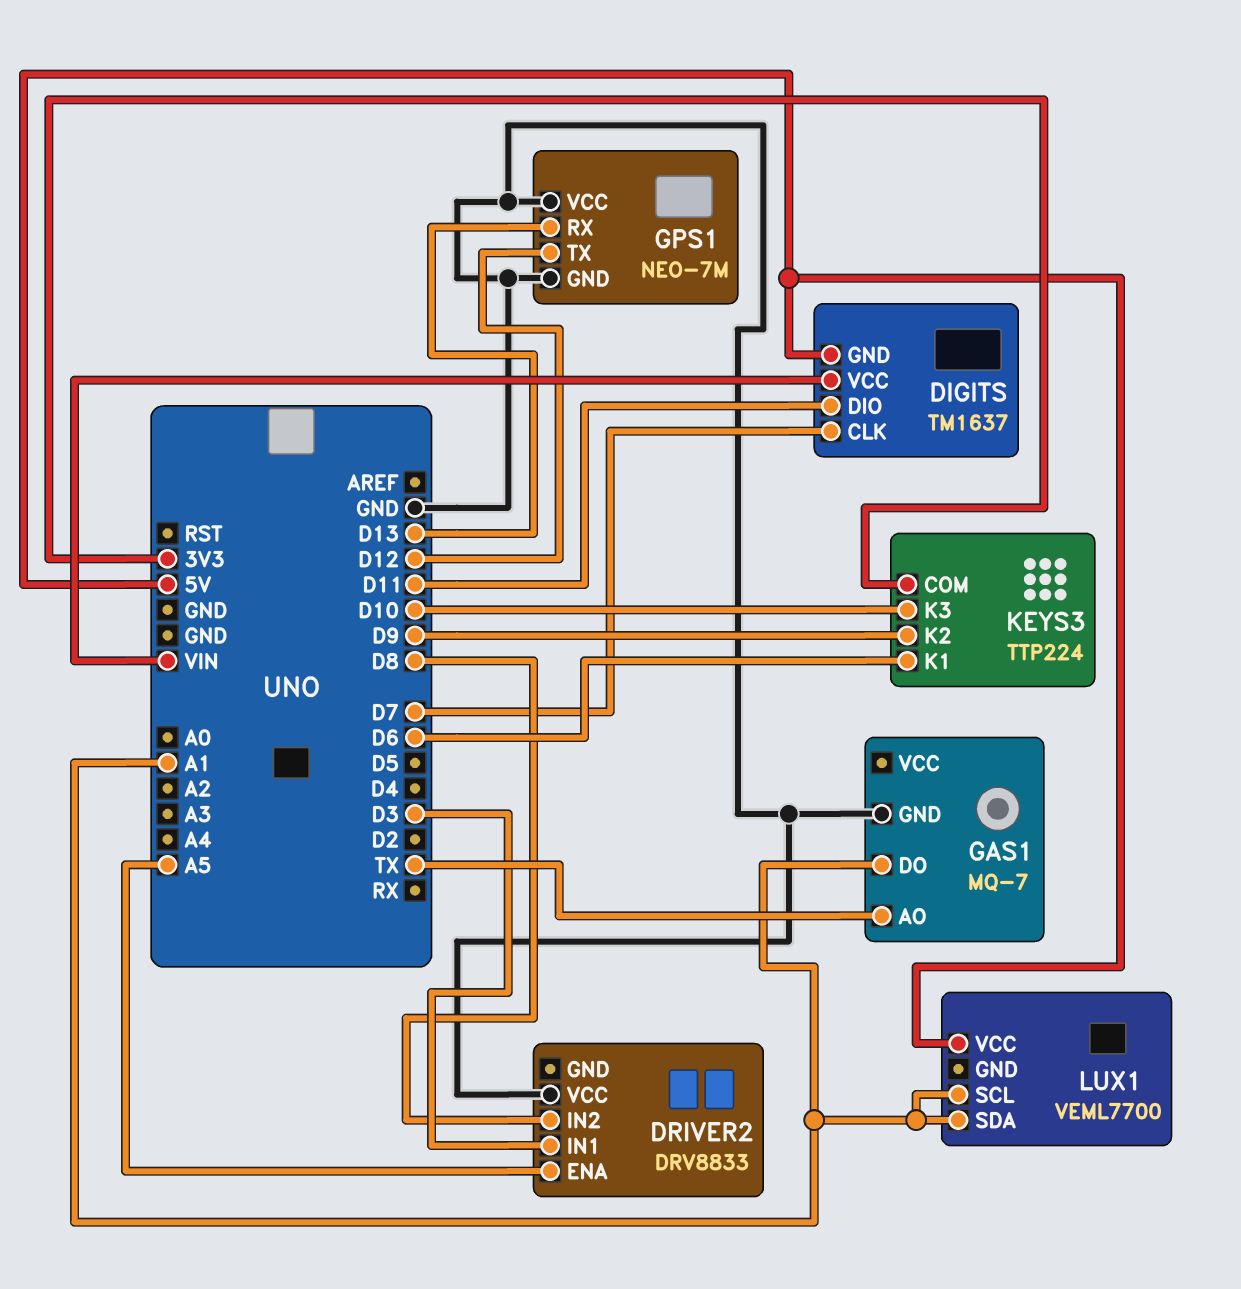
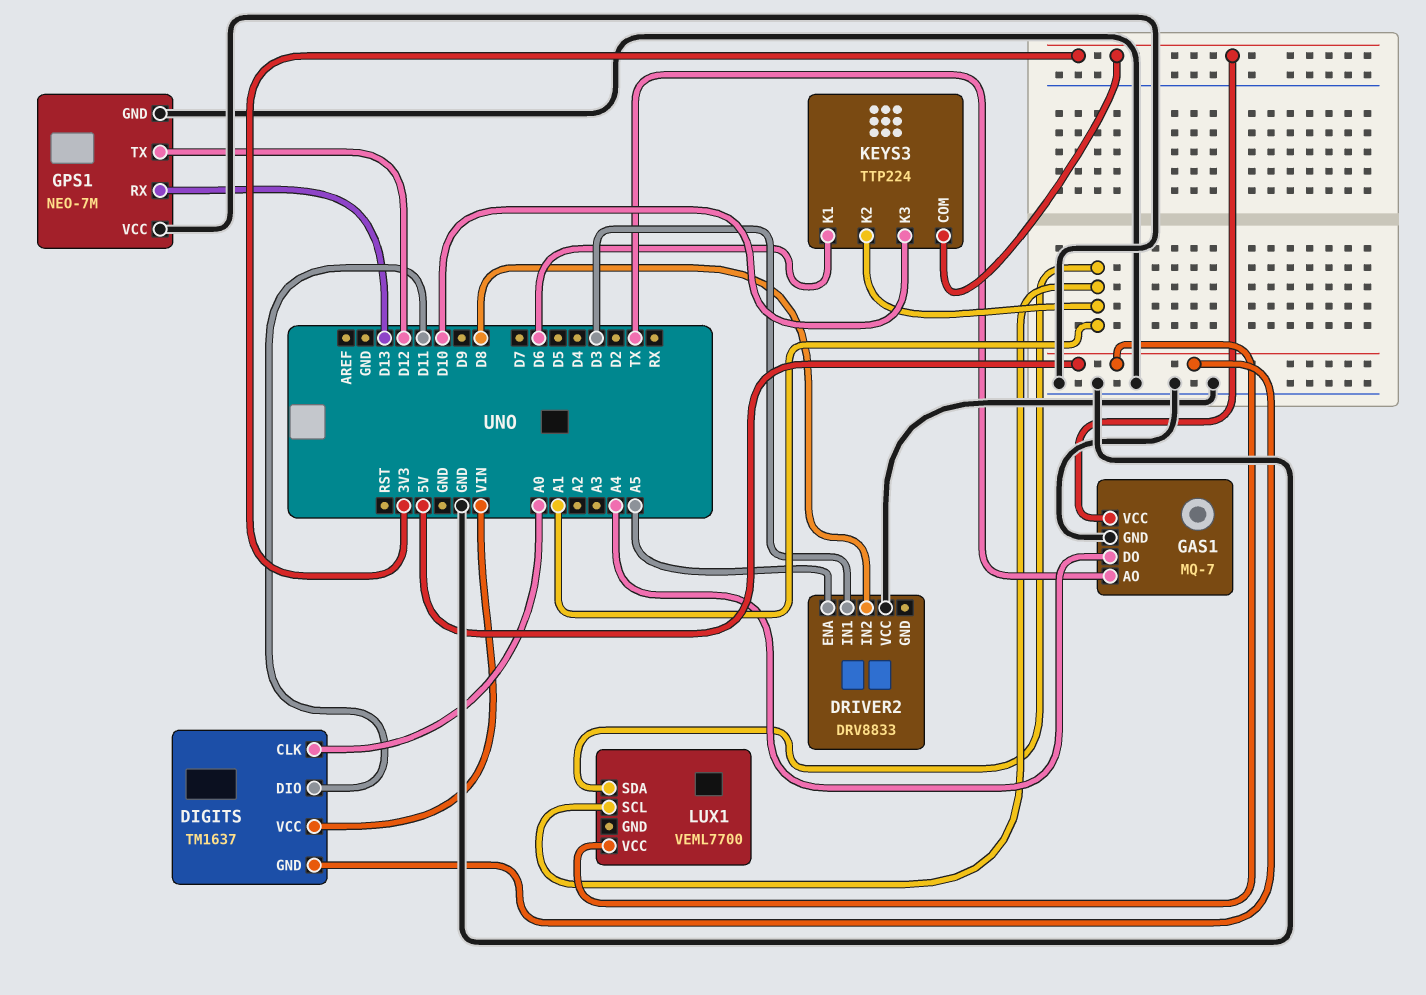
DIGITS pin CLK: D7 -> A0
GAS1 pin DO: A1 -> A4
GAS1 pin VCC: none -> 3V3
KEYS3 pin K2: D9 -> A1

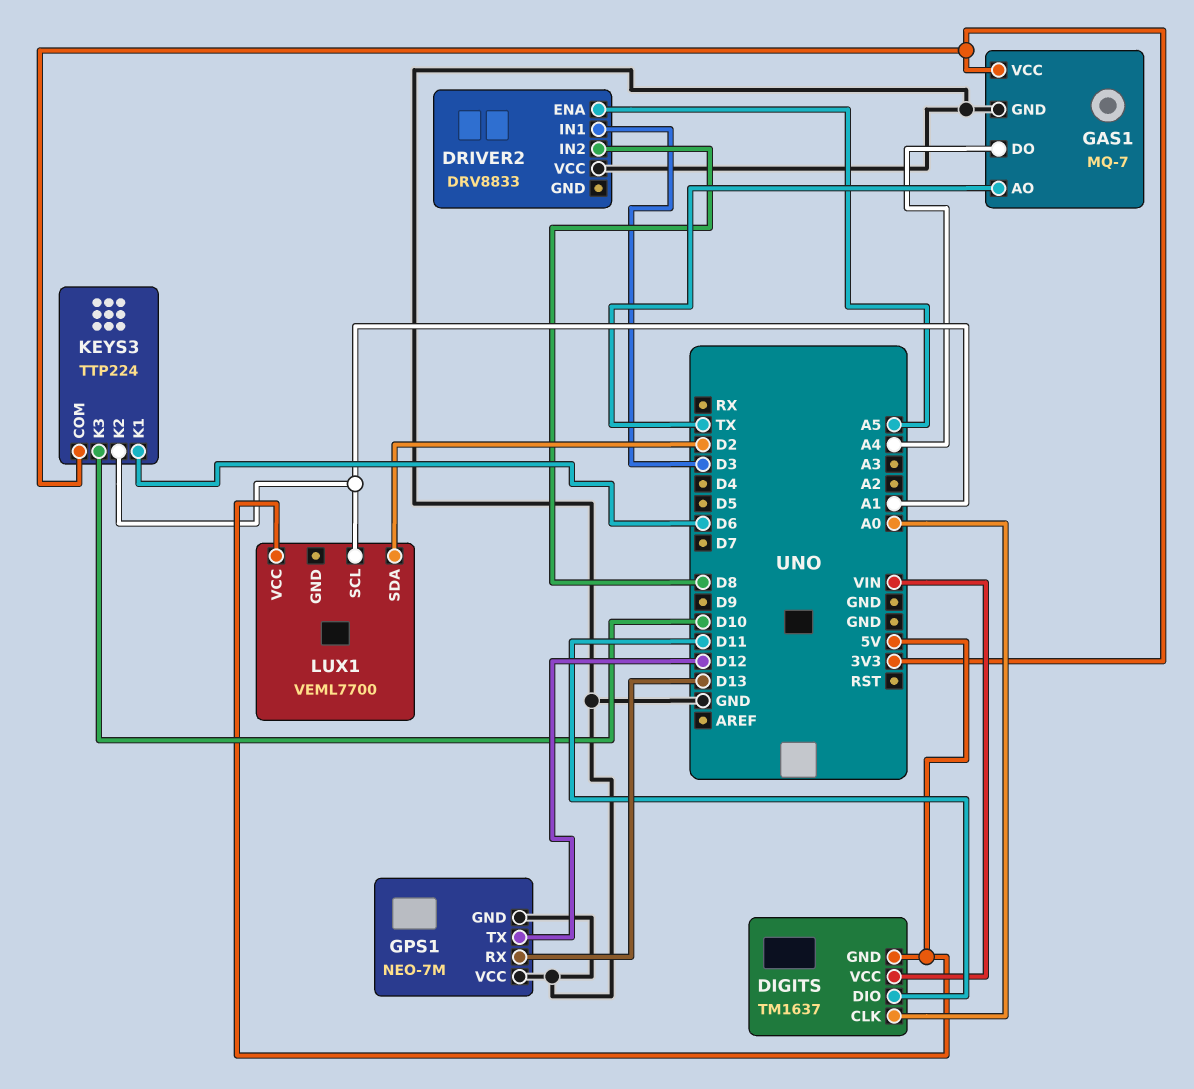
LUX1 pin SDA: A1 -> D2

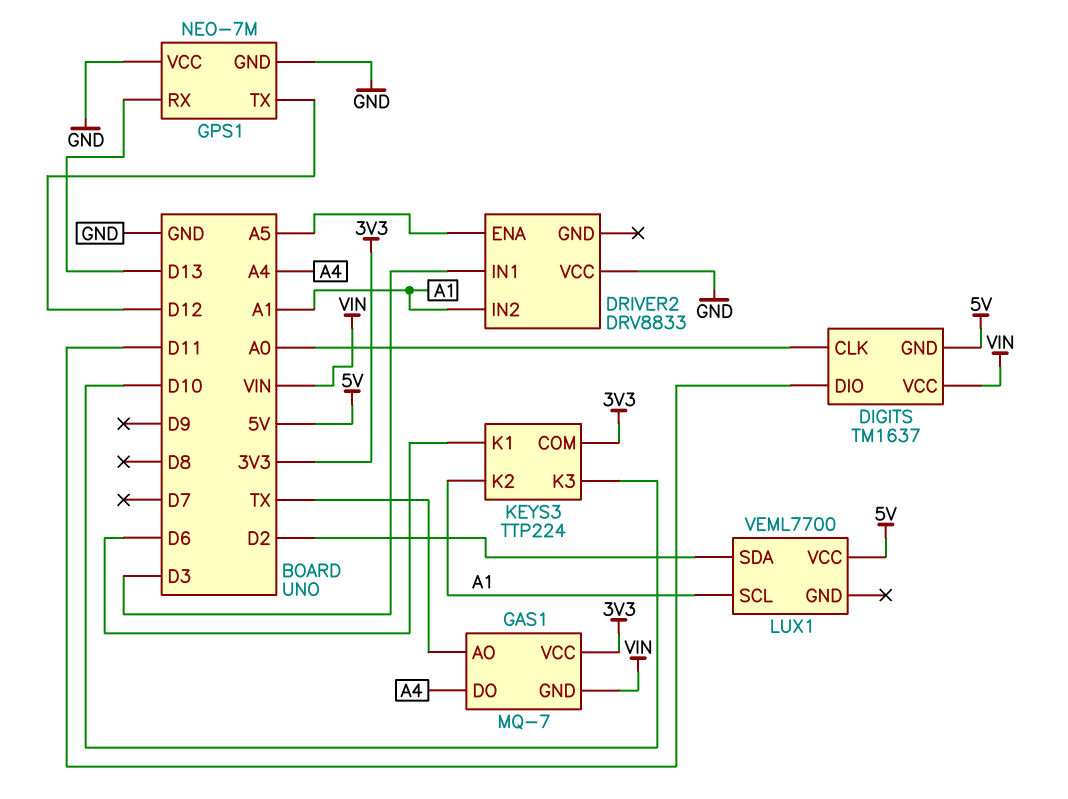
DRIVER2 pin IN2: D8 -> A1
GAS1 pin GND: GND -> VIN

